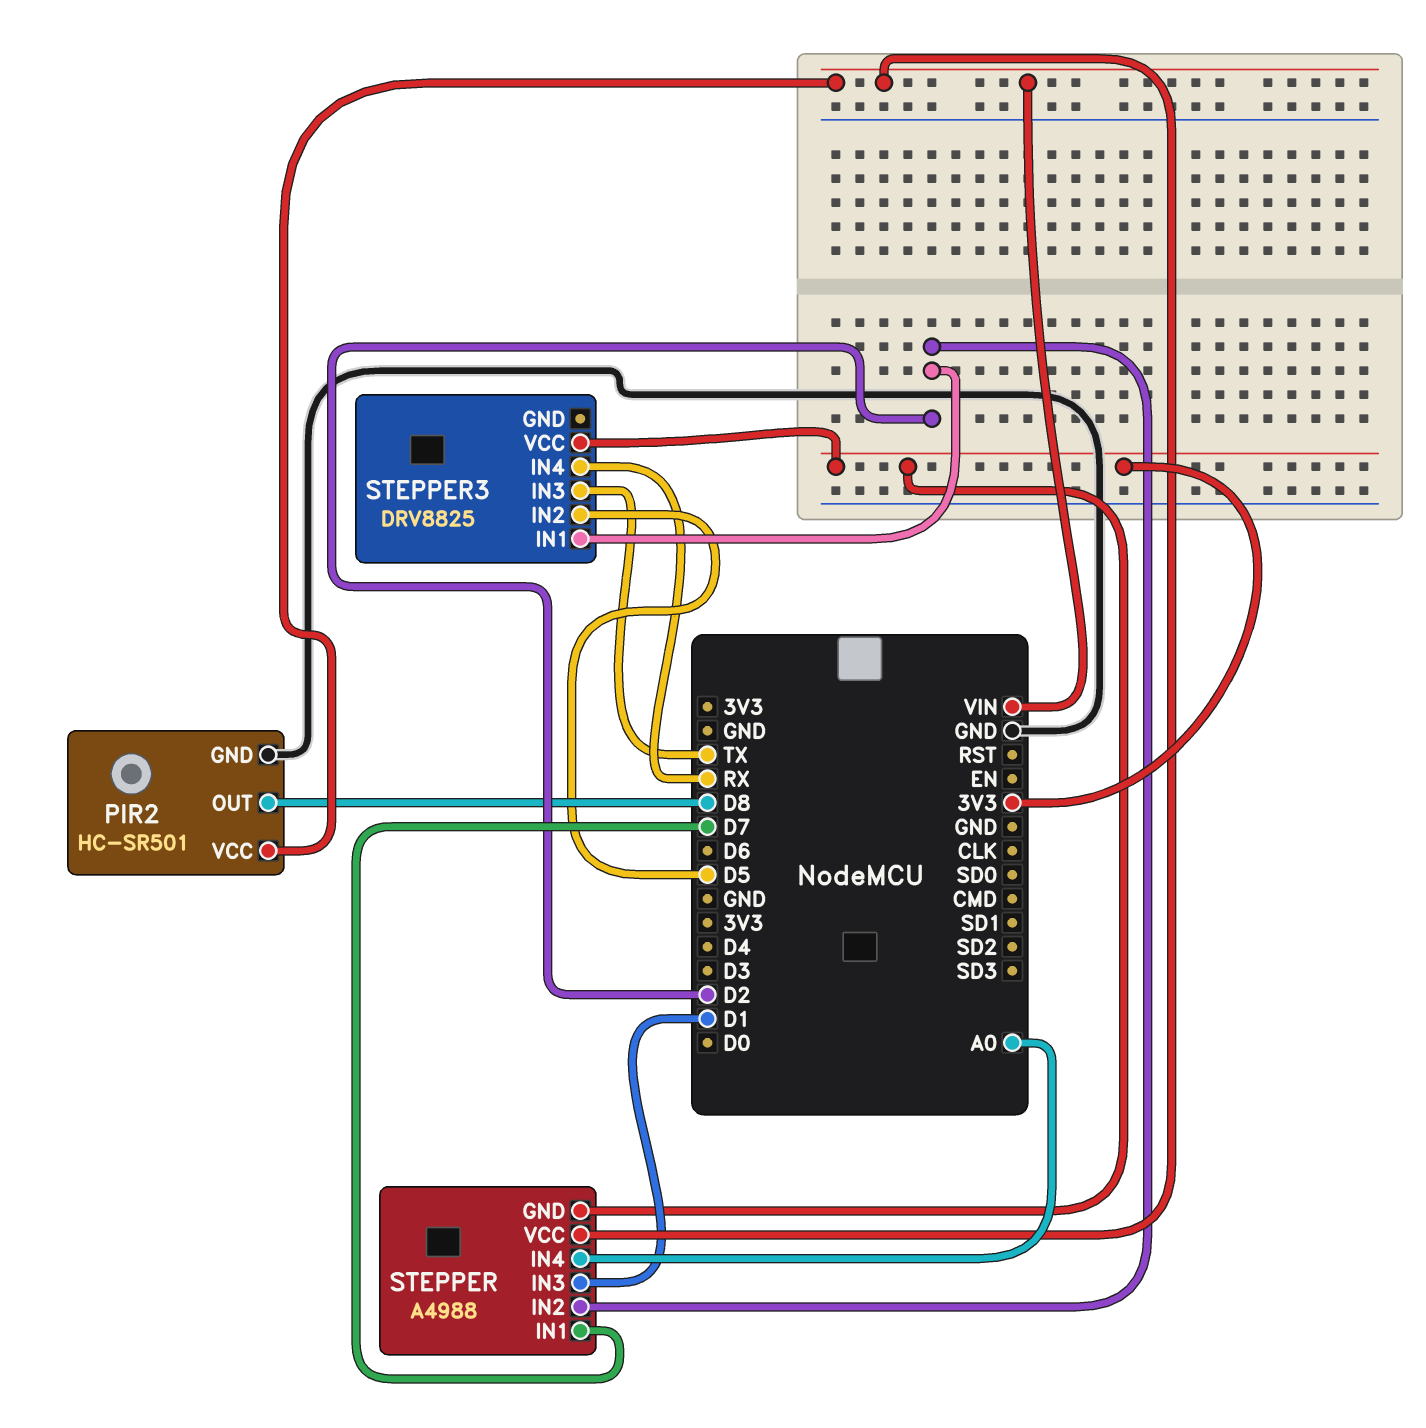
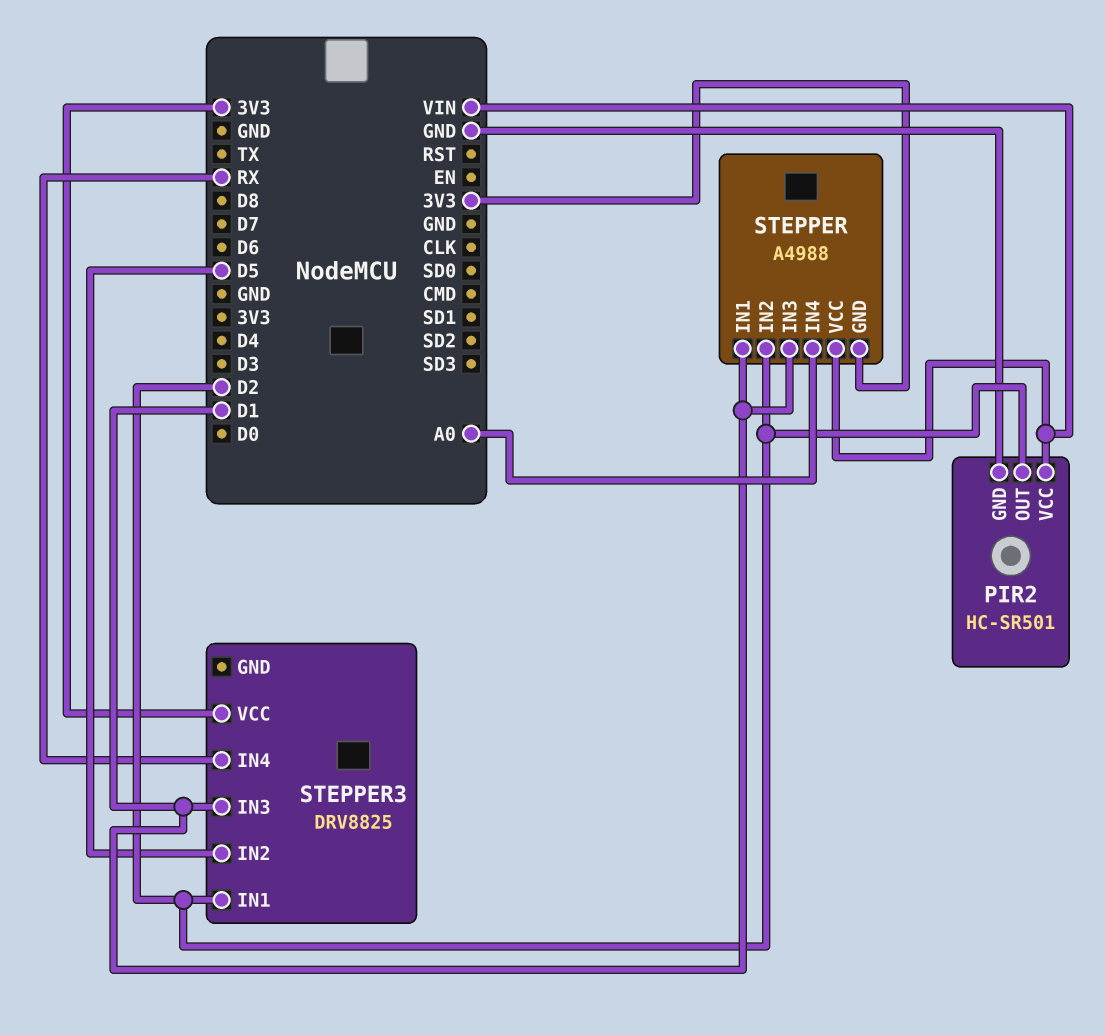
PIR2 pin OUT: D8 -> D2
STEPPER pin IN1: D7 -> D1
STEPPER3 pin IN3: TX -> D1

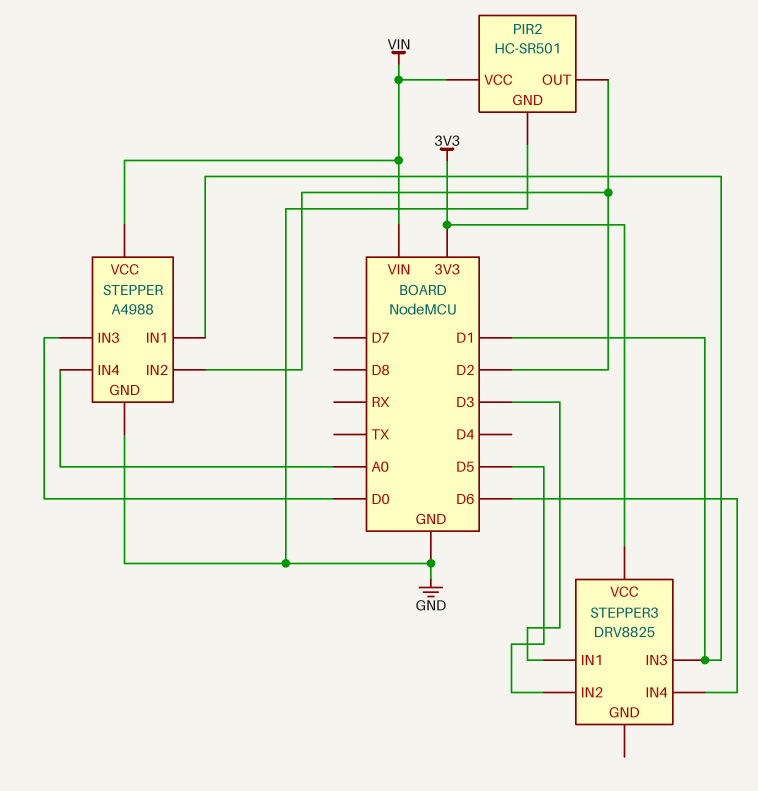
STEPPER pin GND: 3V3 -> GND
STEPPER pin IN3: D1 -> D0
STEPPER3 pin IN1: D2 -> D3
STEPPER3 pin IN4: RX -> D6

